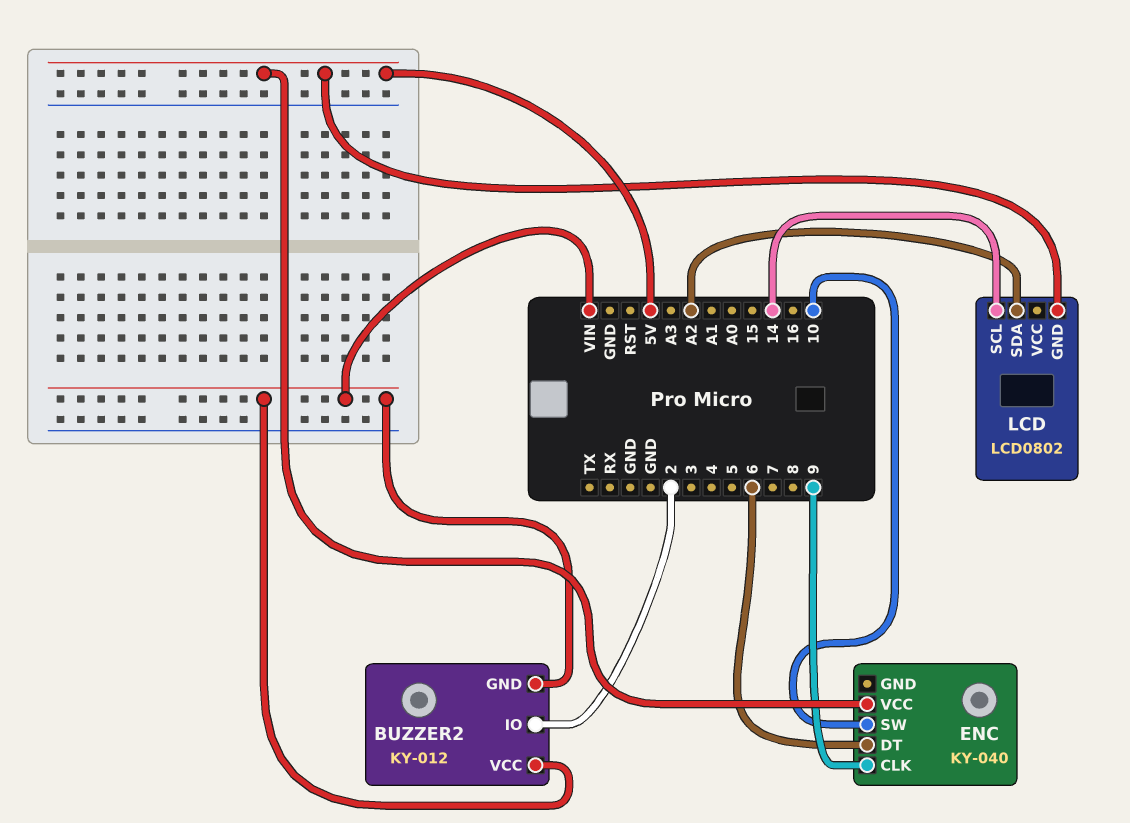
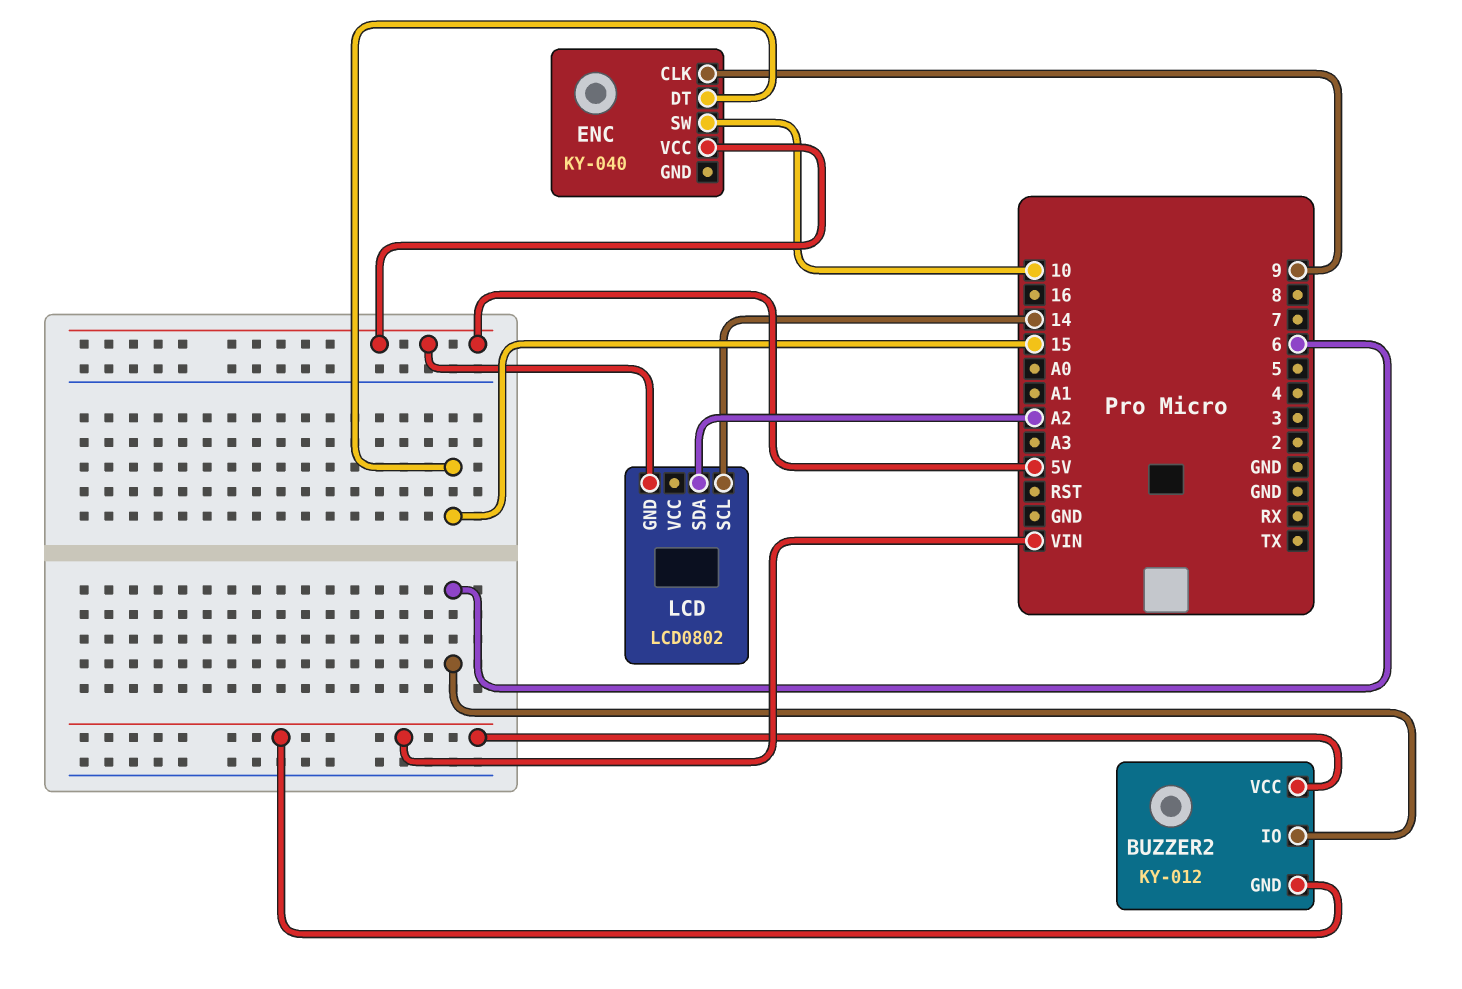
BUZZER2 pin IO: 2 -> 6
ENC pin DT: 6 -> 15

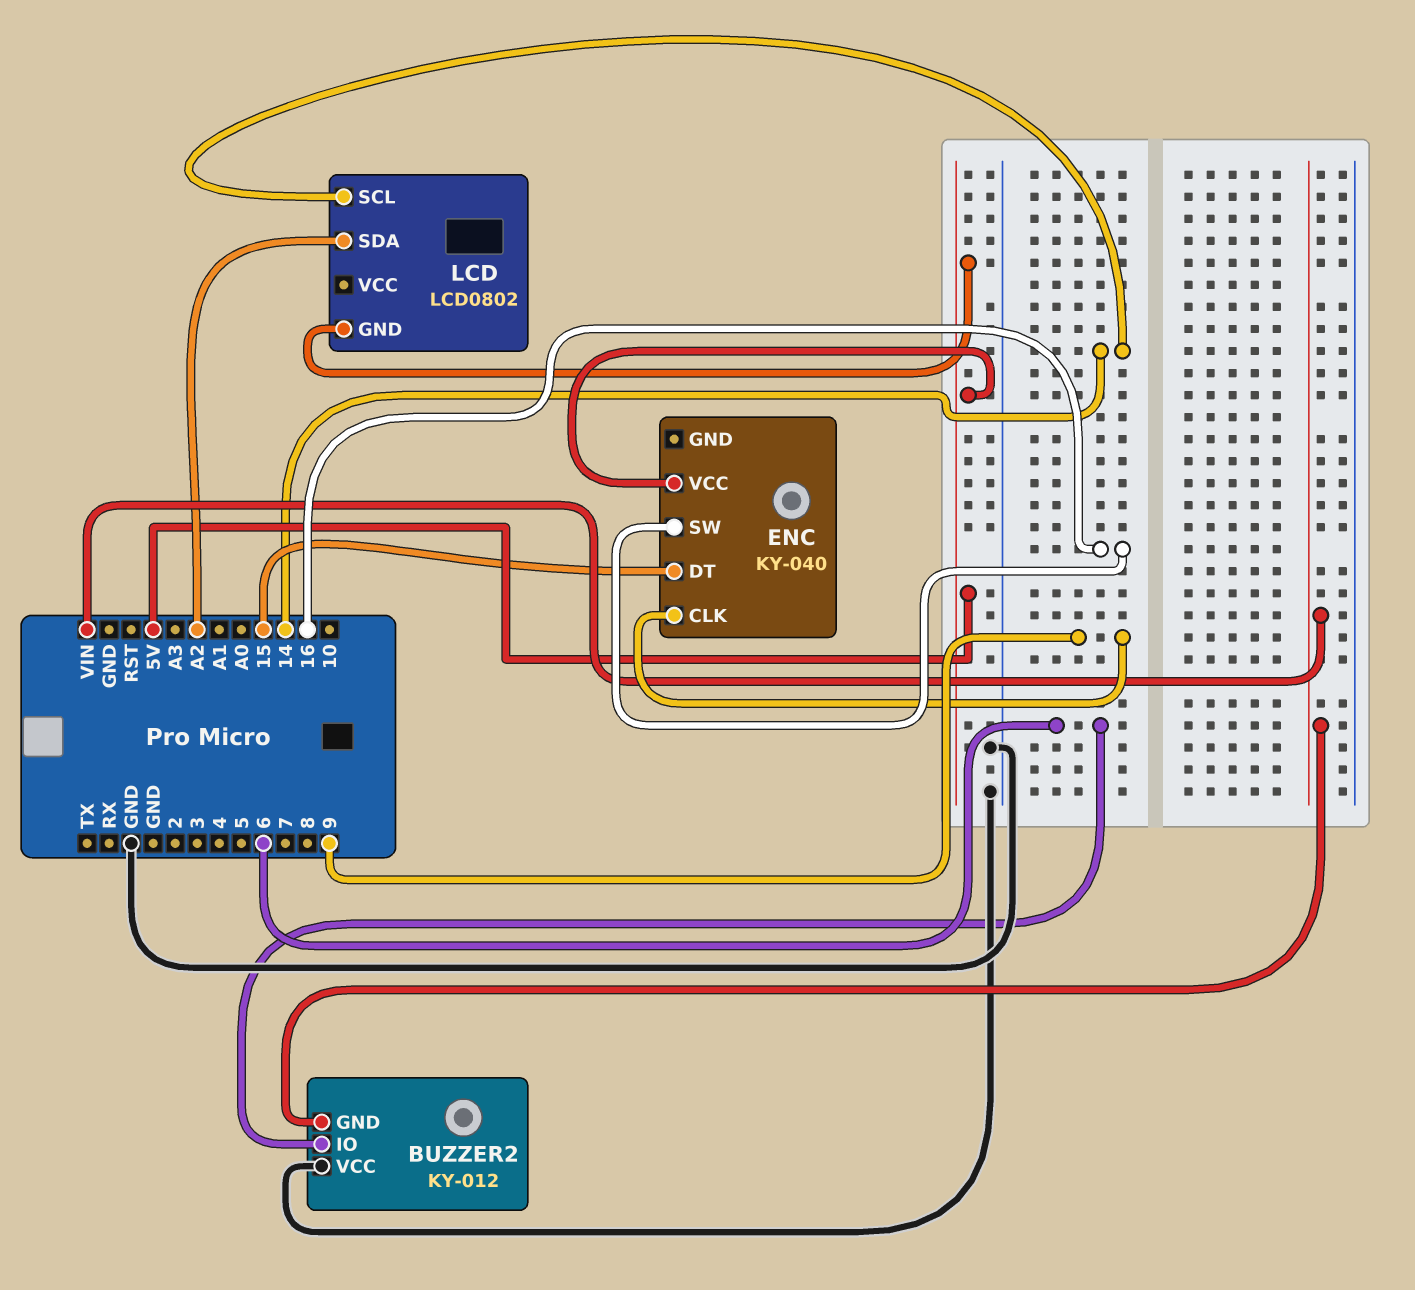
BUZZER2 pin VCC: VIN -> GND
ENC pin SW: 10 -> 16

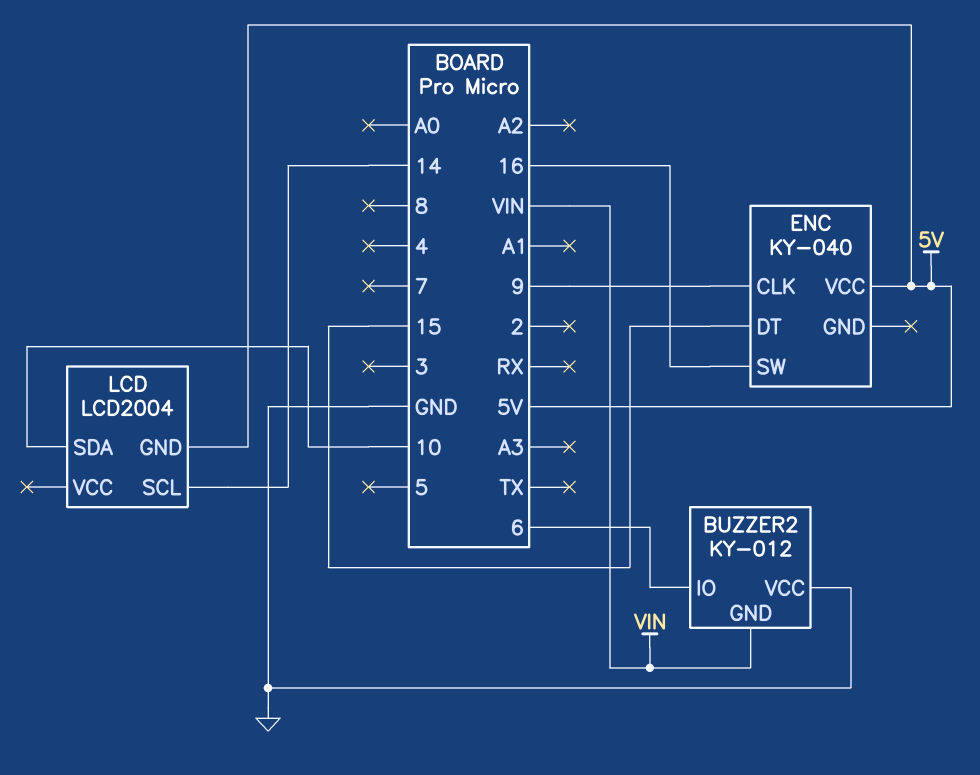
LCD: LCD0802 -> LCD2004
LCD pin SDA: A2 -> 10

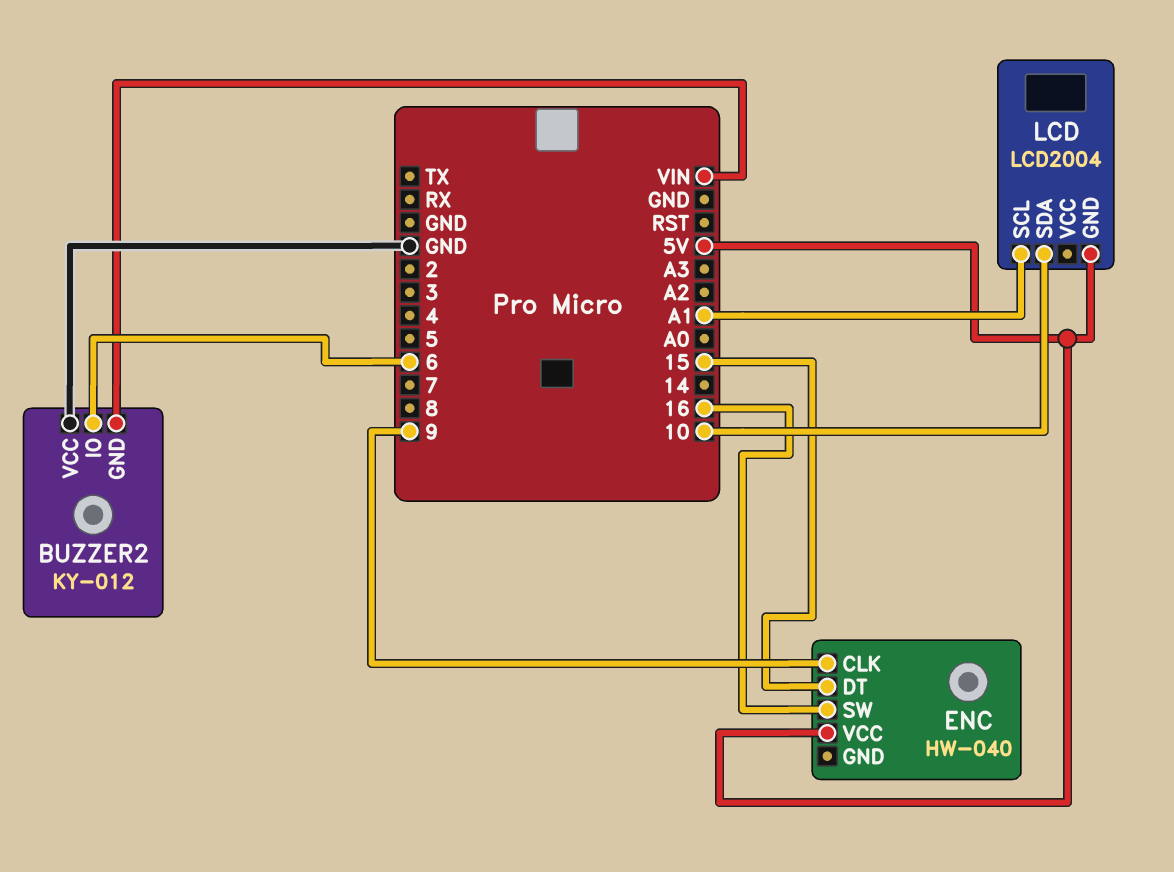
ENC: KY-040 -> HW-040
LCD pin SCL: 14 -> A1

